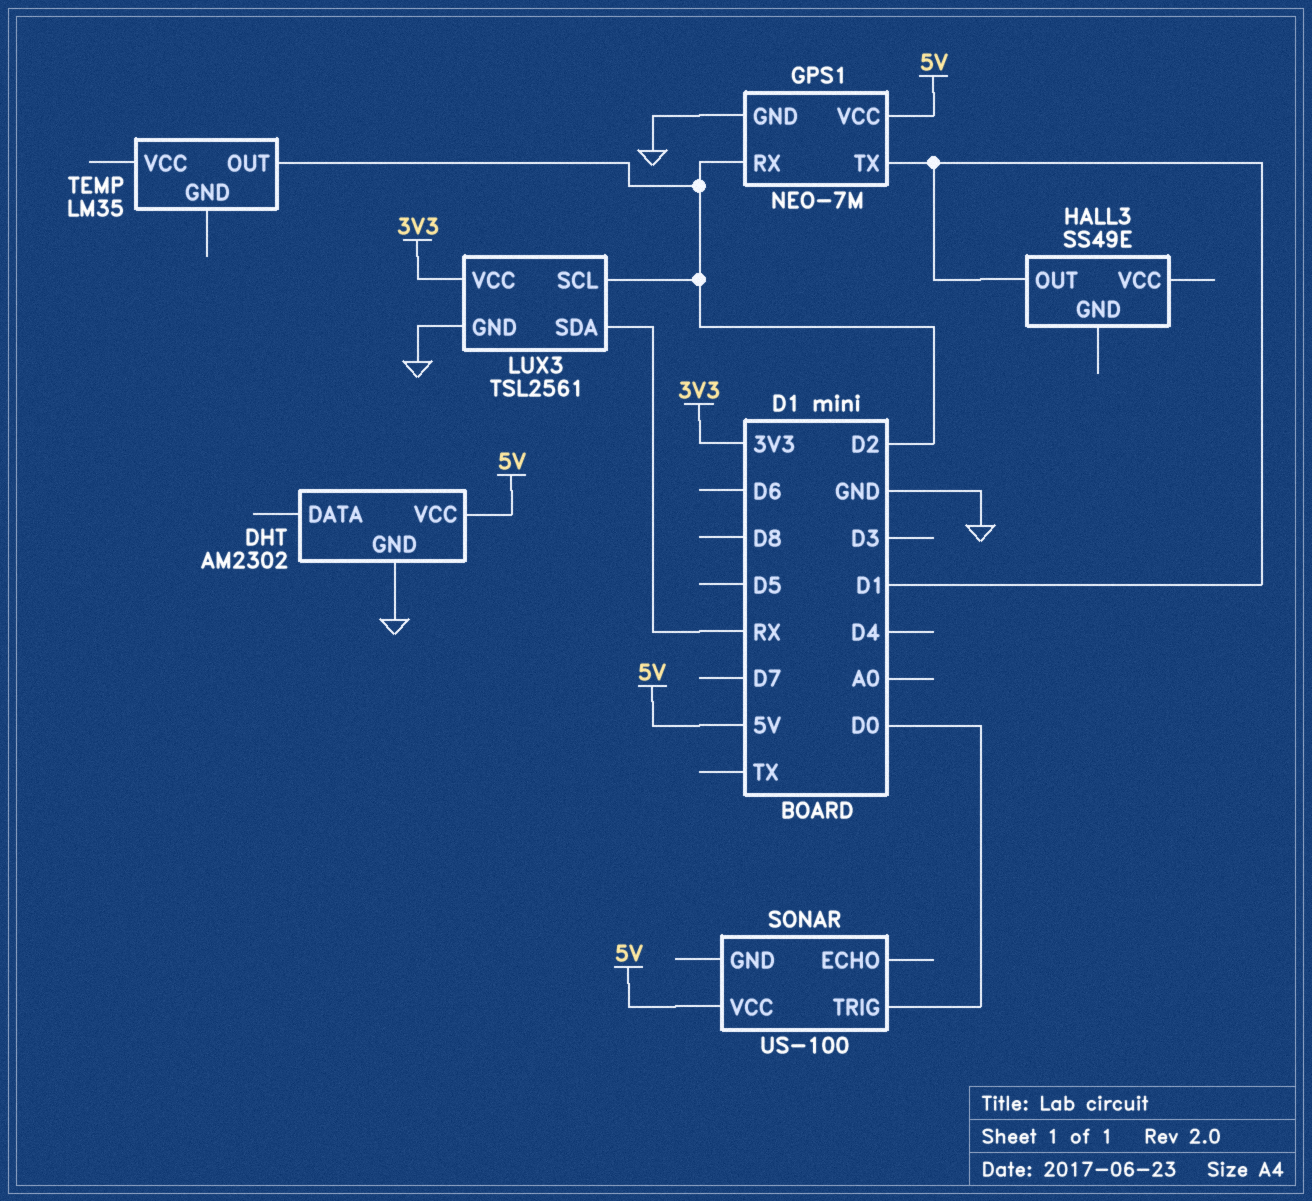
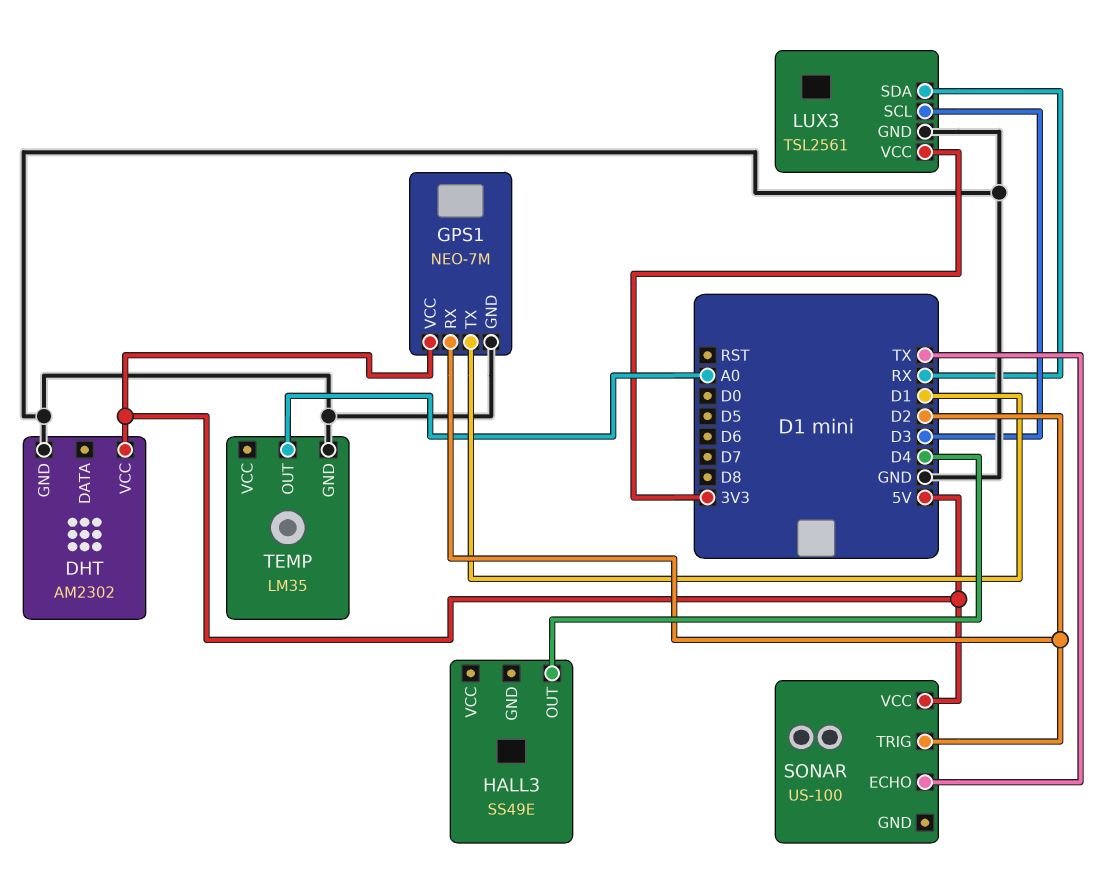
HALL3 pin OUT: D1 -> D4
LUX3 pin SCL: D2 -> D3
SONAR pin ECHO: none -> TX
SONAR pin TRIG: D0 -> D2
TEMP pin GND: none -> GND
TEMP pin OUT: D2 -> A0

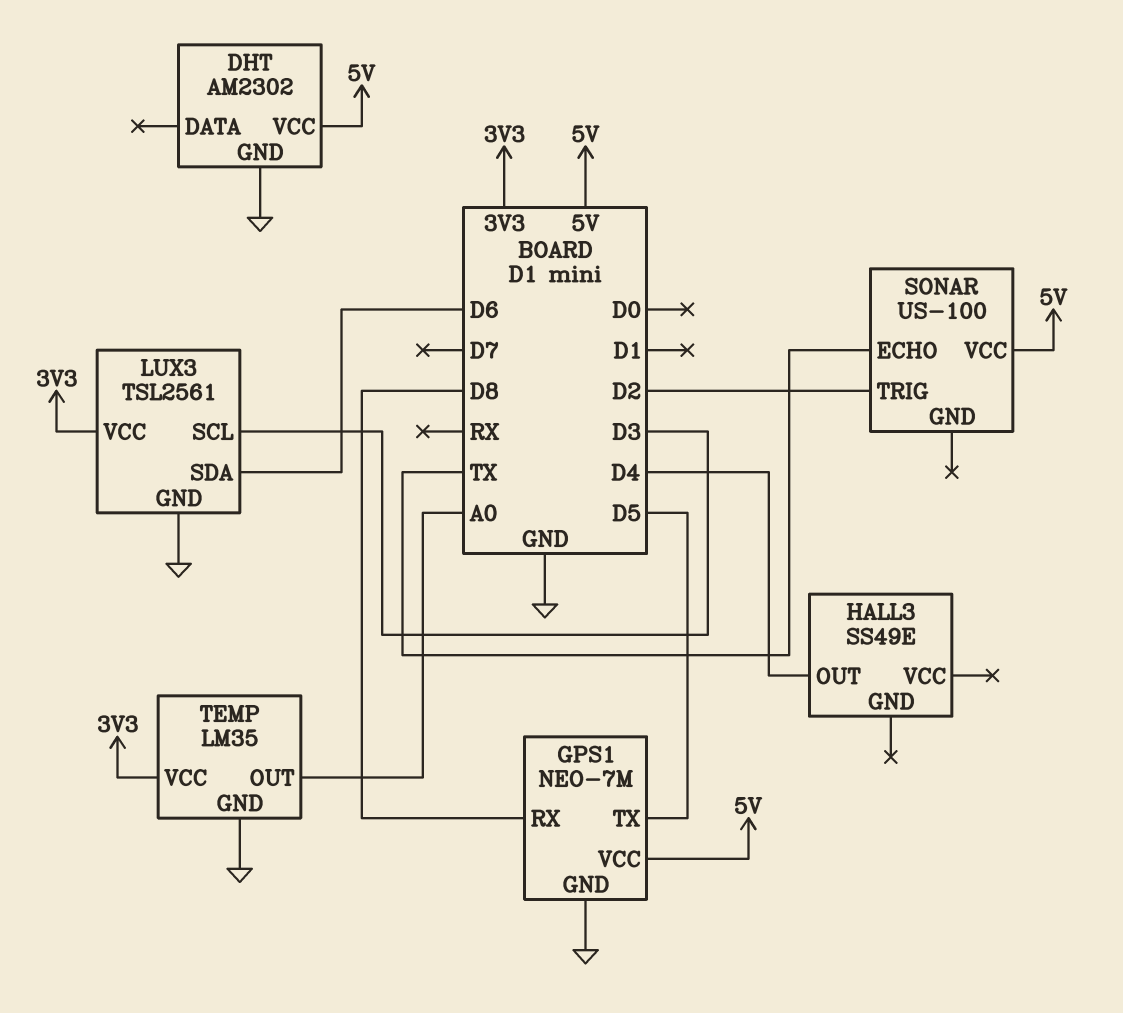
GPS1 pin RX: D2 -> D8
GPS1 pin TX: D1 -> D5
LUX3 pin SDA: RX -> D6
TEMP pin VCC: none -> 3V3

